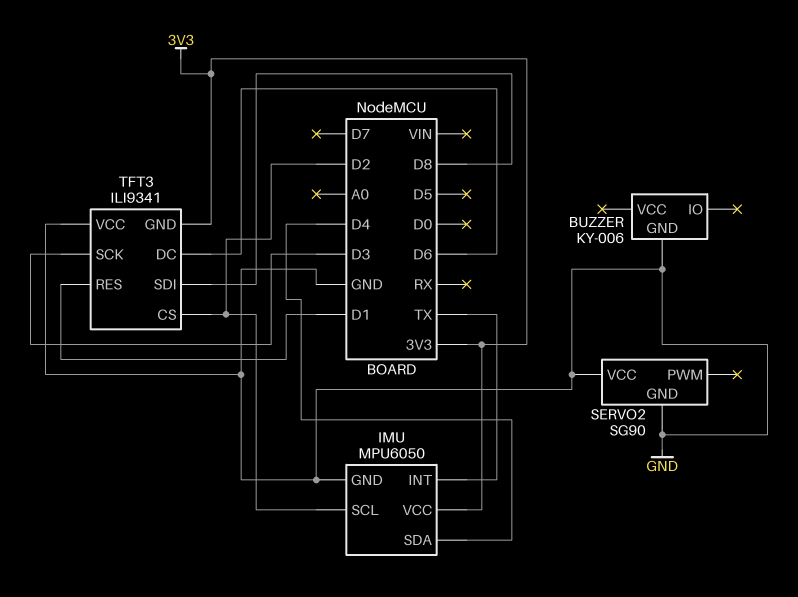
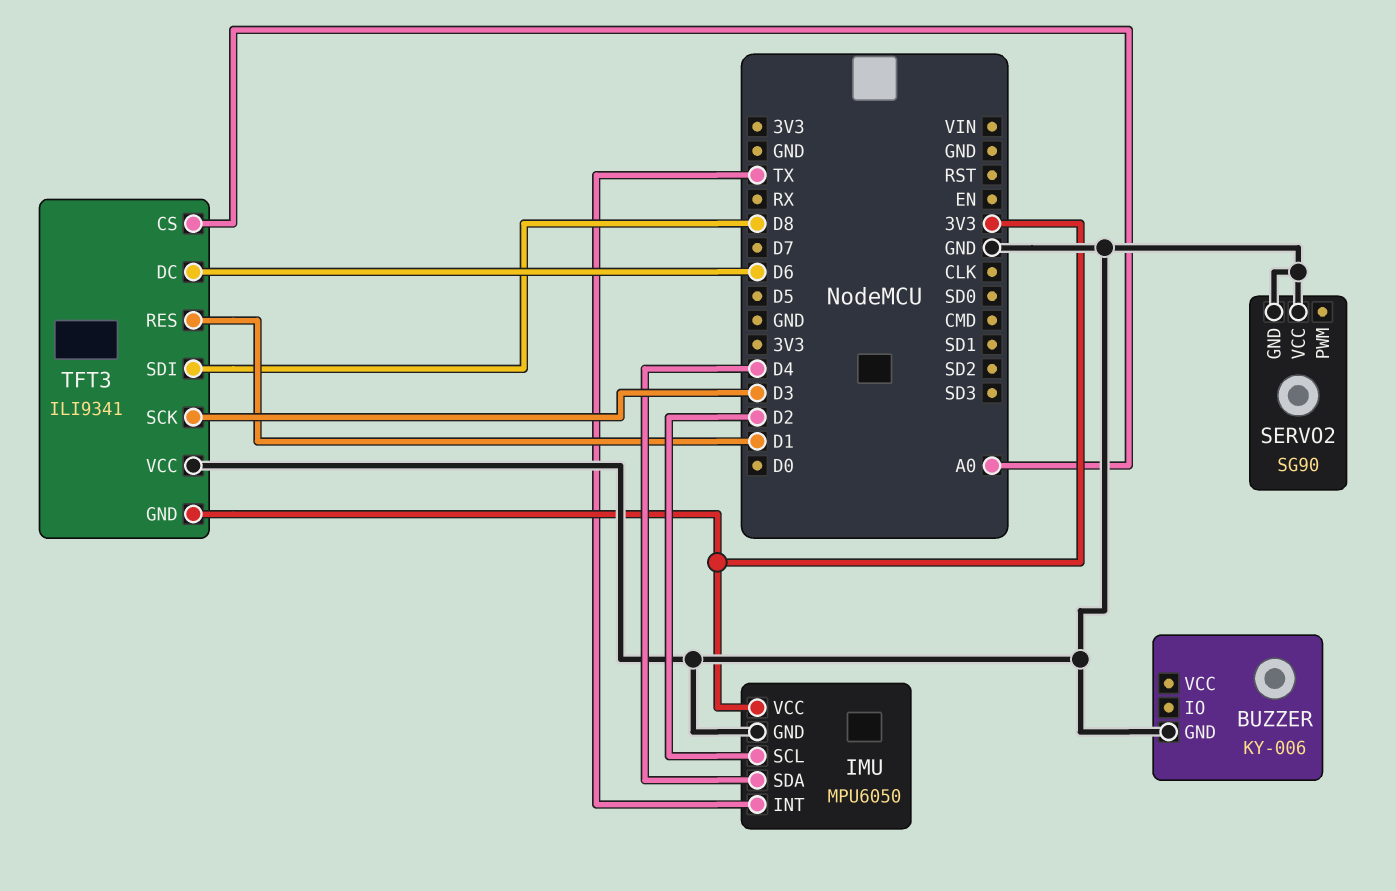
TFT3 pin CS: D2 -> A0

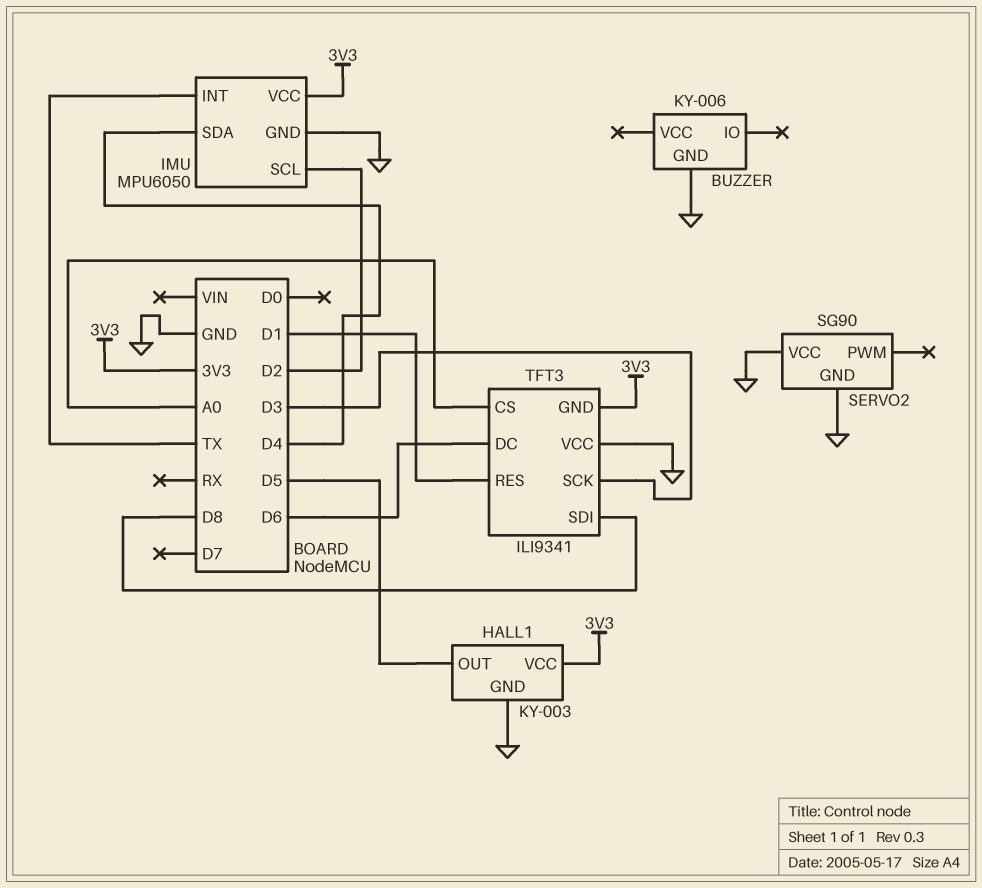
HALL1: none -> KY-003
HALL1 pin GND: none -> GND
HALL1 pin OUT: none -> D5
HALL1 pin VCC: none -> 3V3

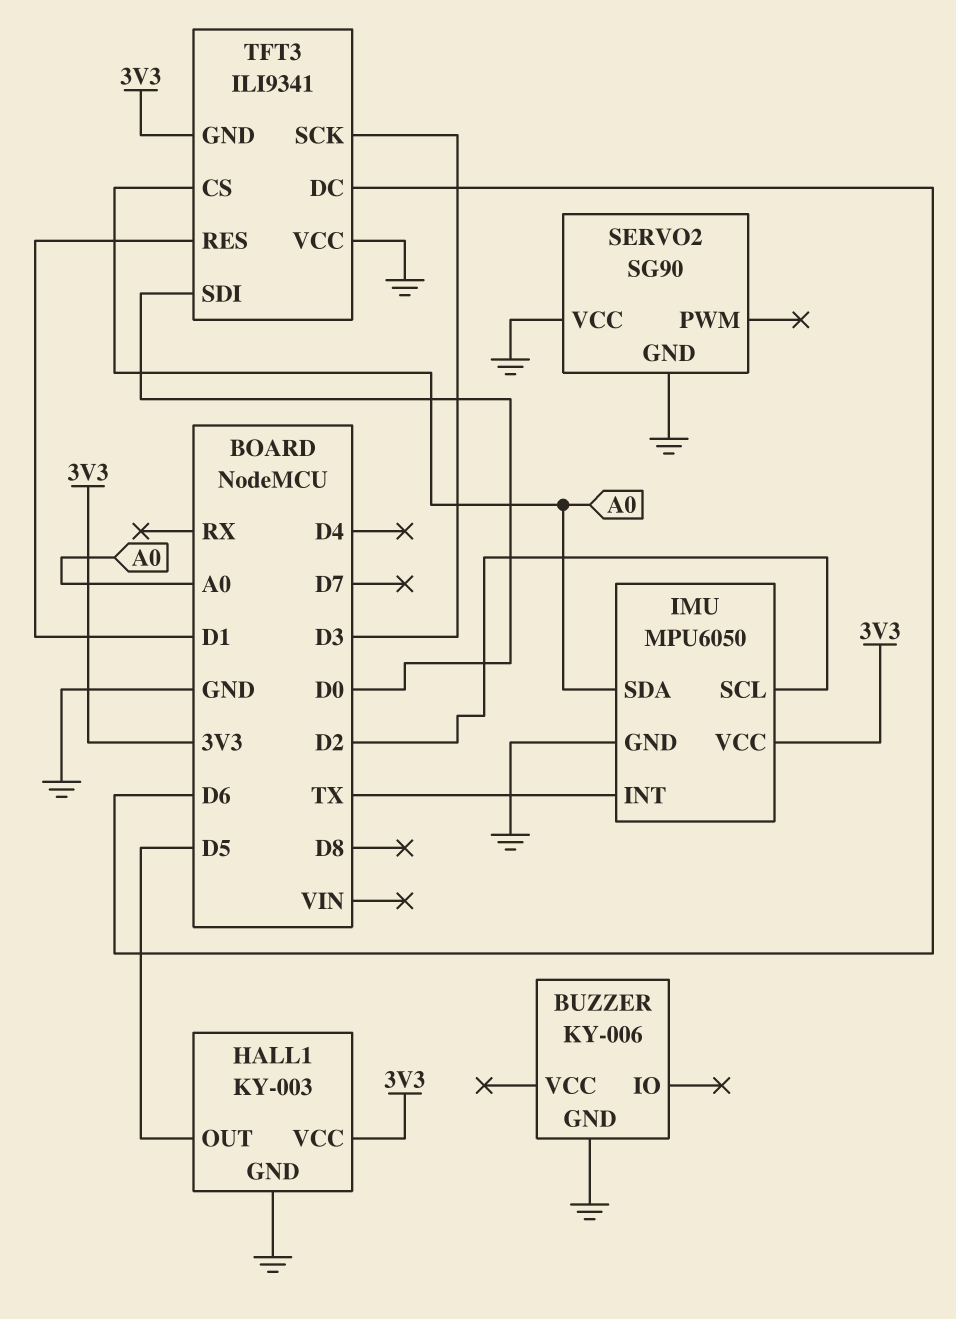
IMU pin SDA: D4 -> A0
TFT3 pin SDI: D8 -> D0

